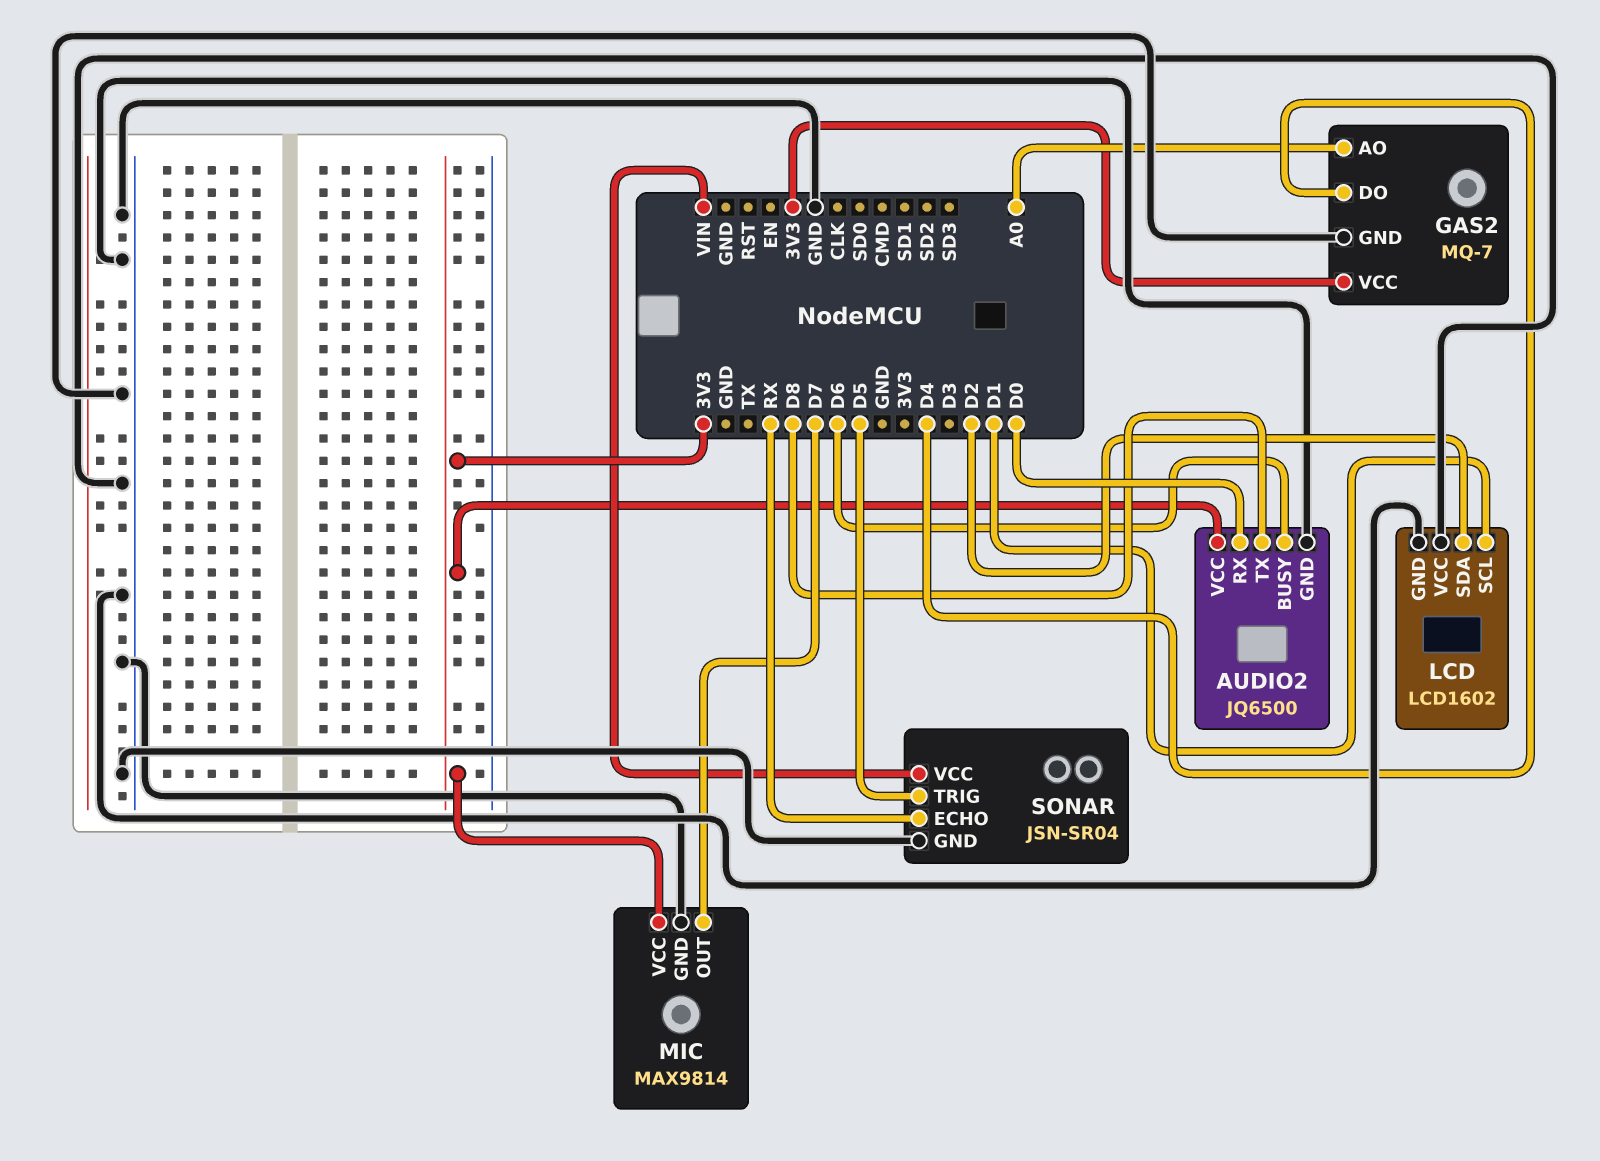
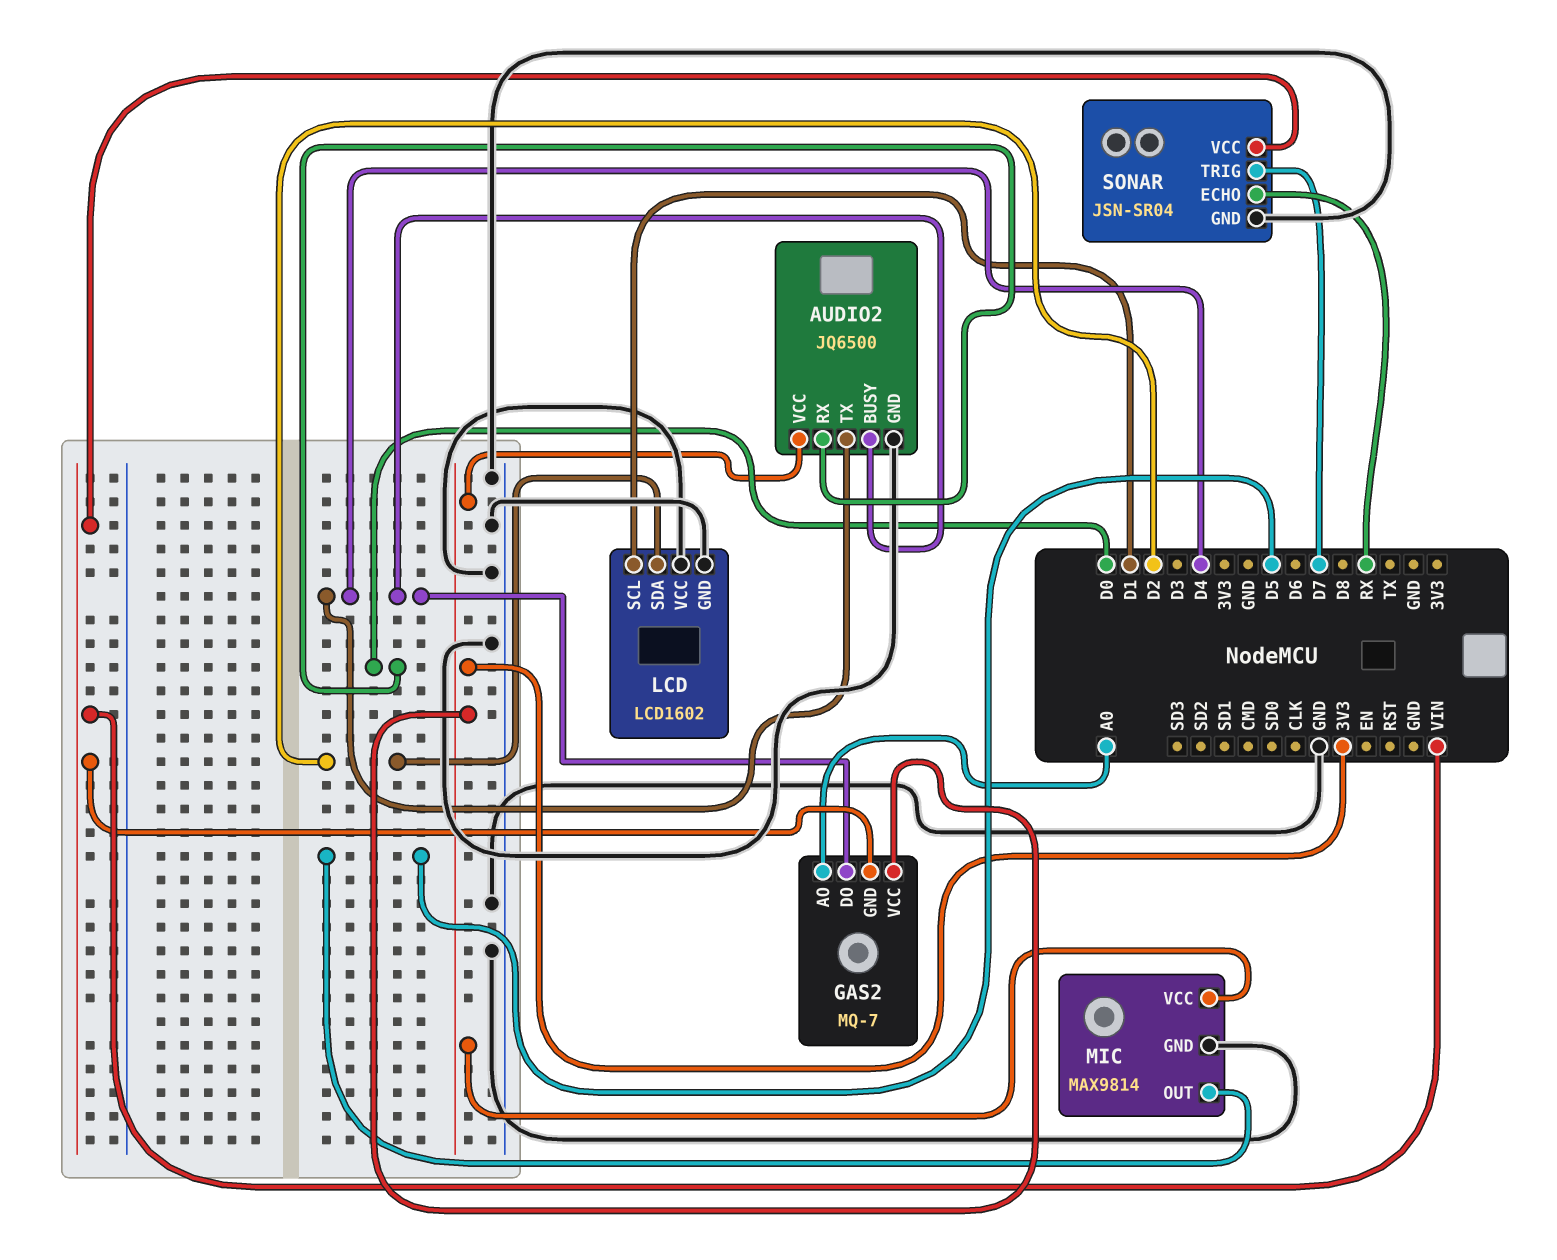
AUDIO2 pin BUSY: D6 -> D4
AUDIO2 pin TX: D8 -> D4
GAS2 pin GND: GND -> VIN
MIC pin OUT: D7 -> D5
SONAR pin TRIG: D5 -> D7

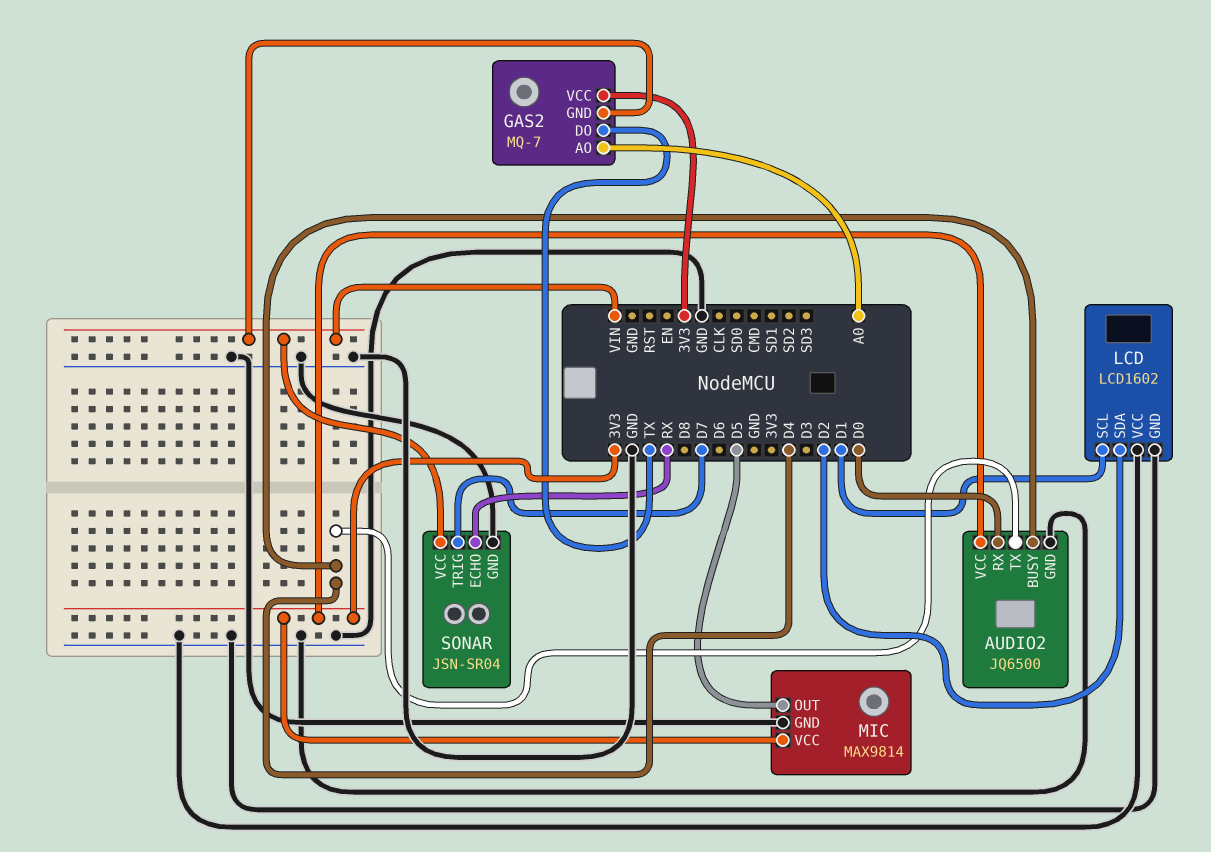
GAS2 pin DO: D4 -> TX

